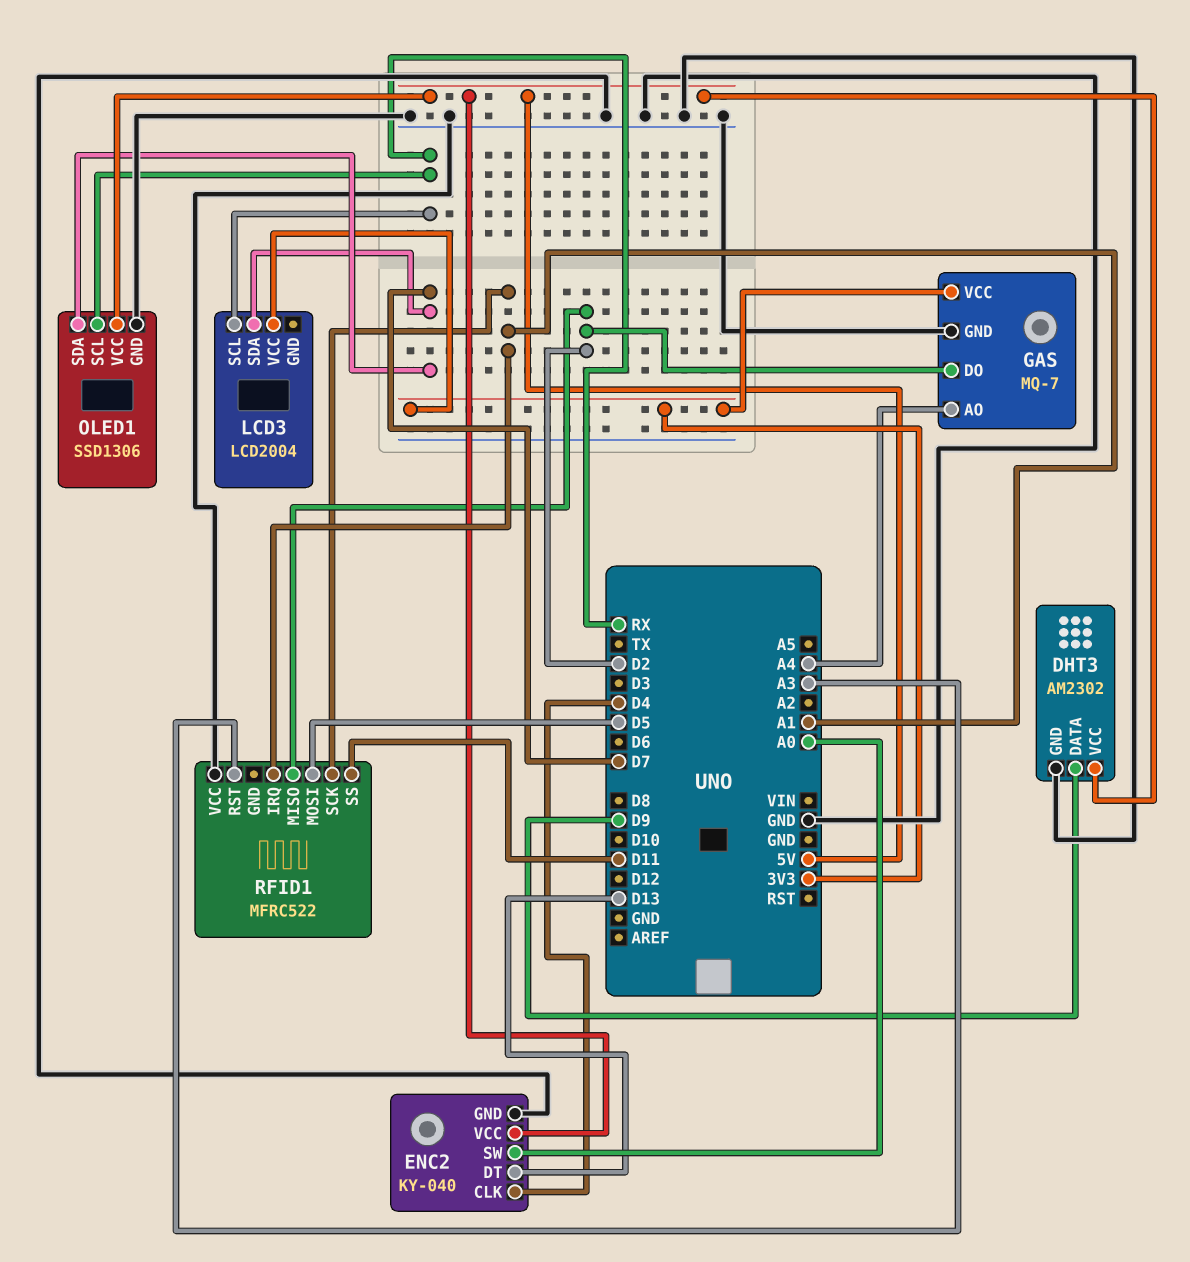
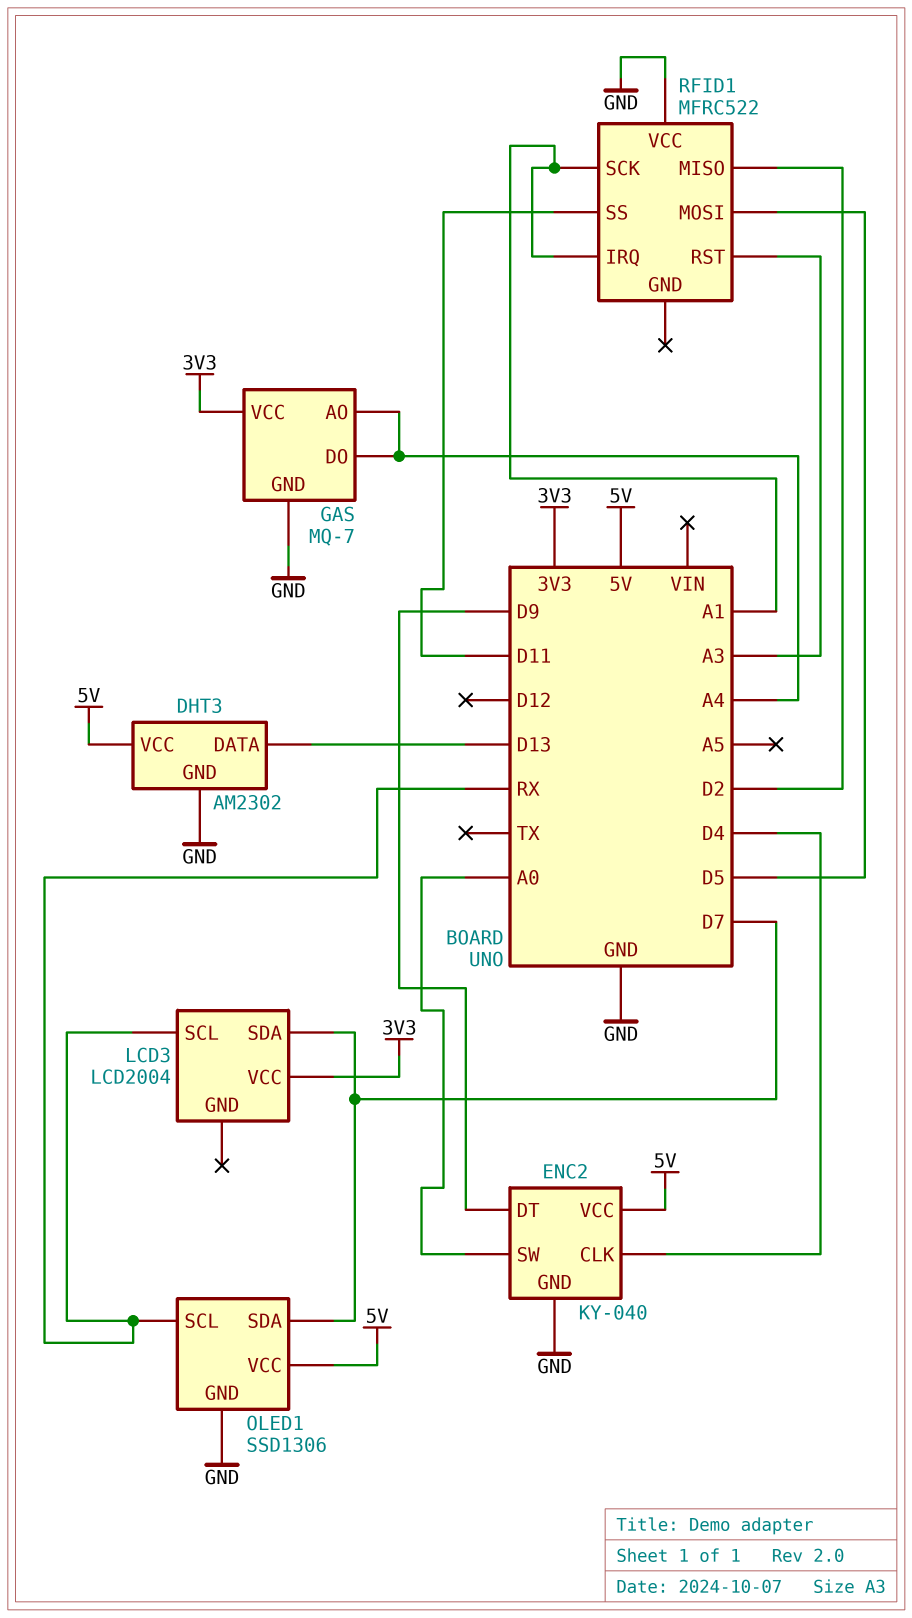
DHT3 pin DATA: D9 -> D13
ENC2 pin DT: D13 -> D9
GAS pin DO: D2 -> A4

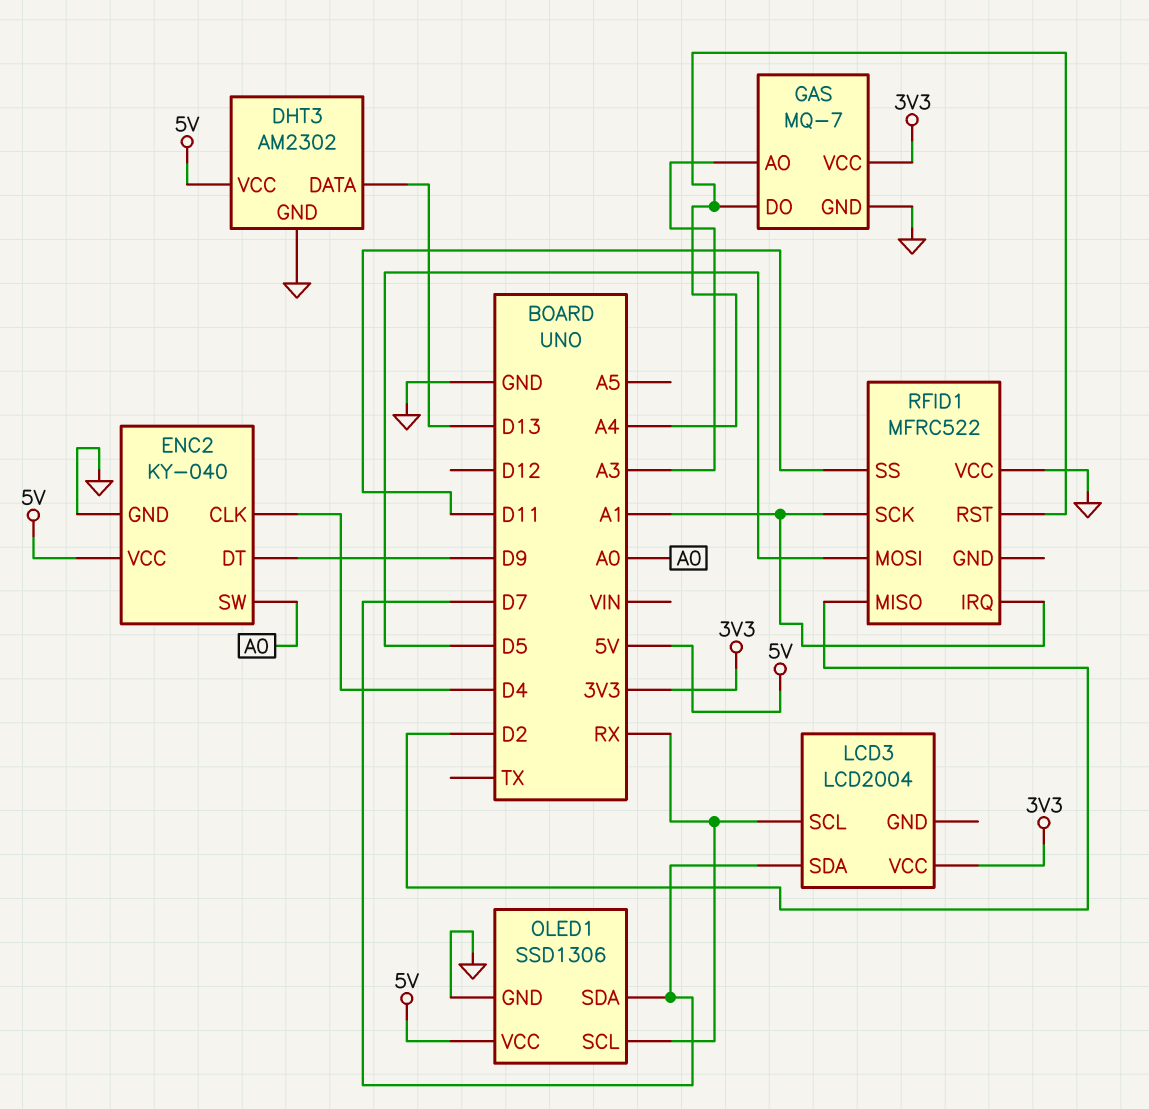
GAS pin AO: A4 -> A3
RFID1 pin RST: A3 -> A4

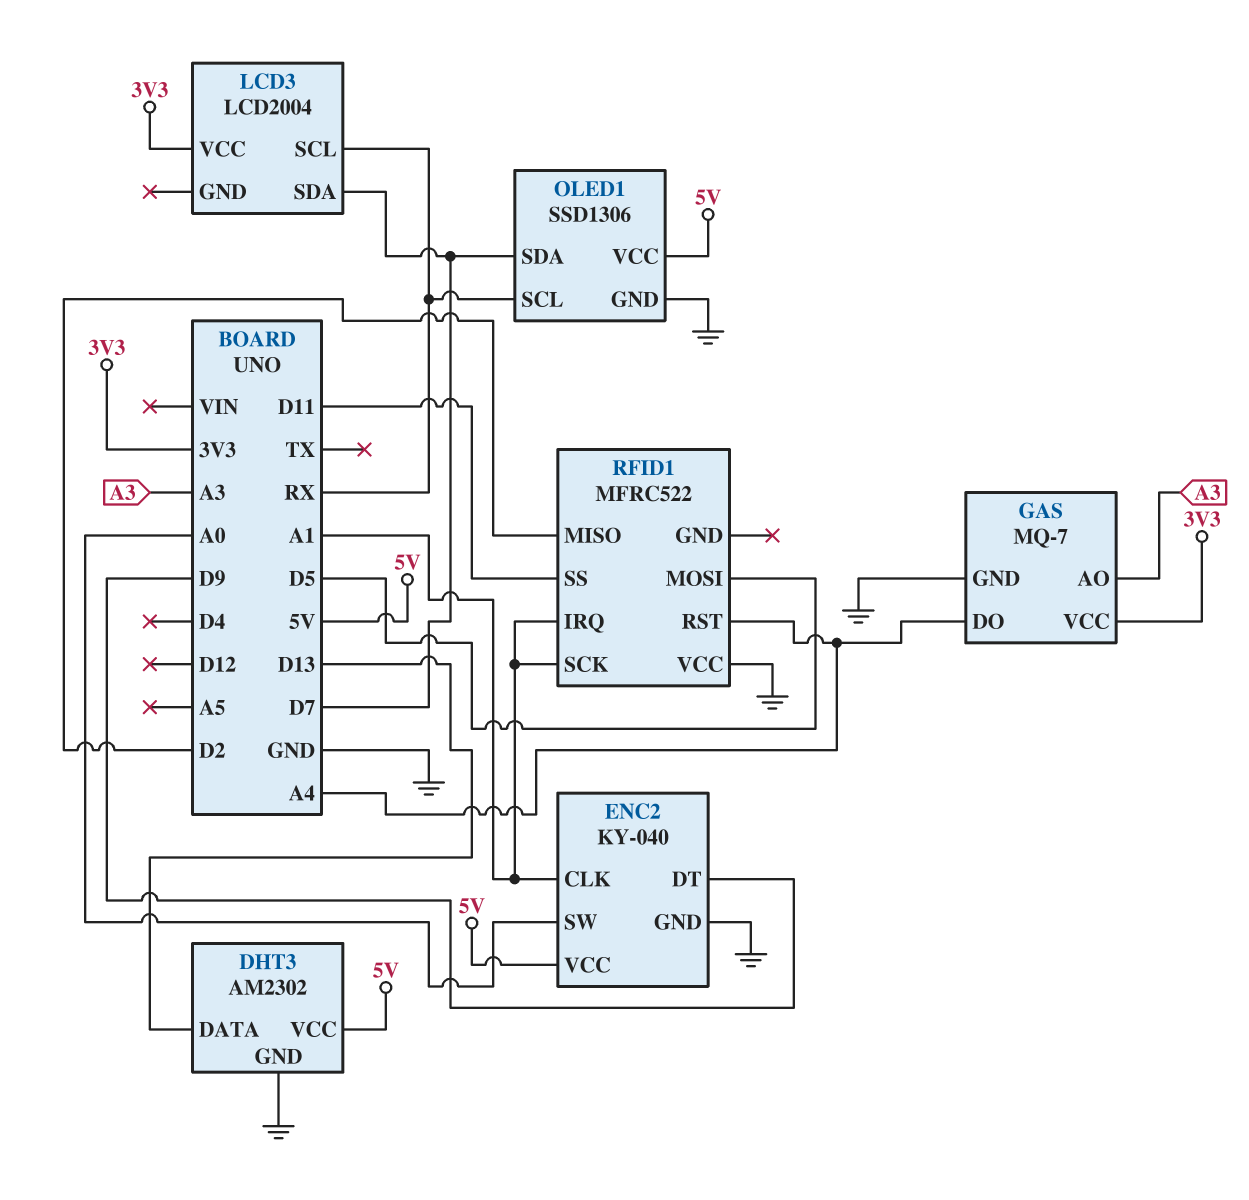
ENC2 pin CLK: D4 -> A1

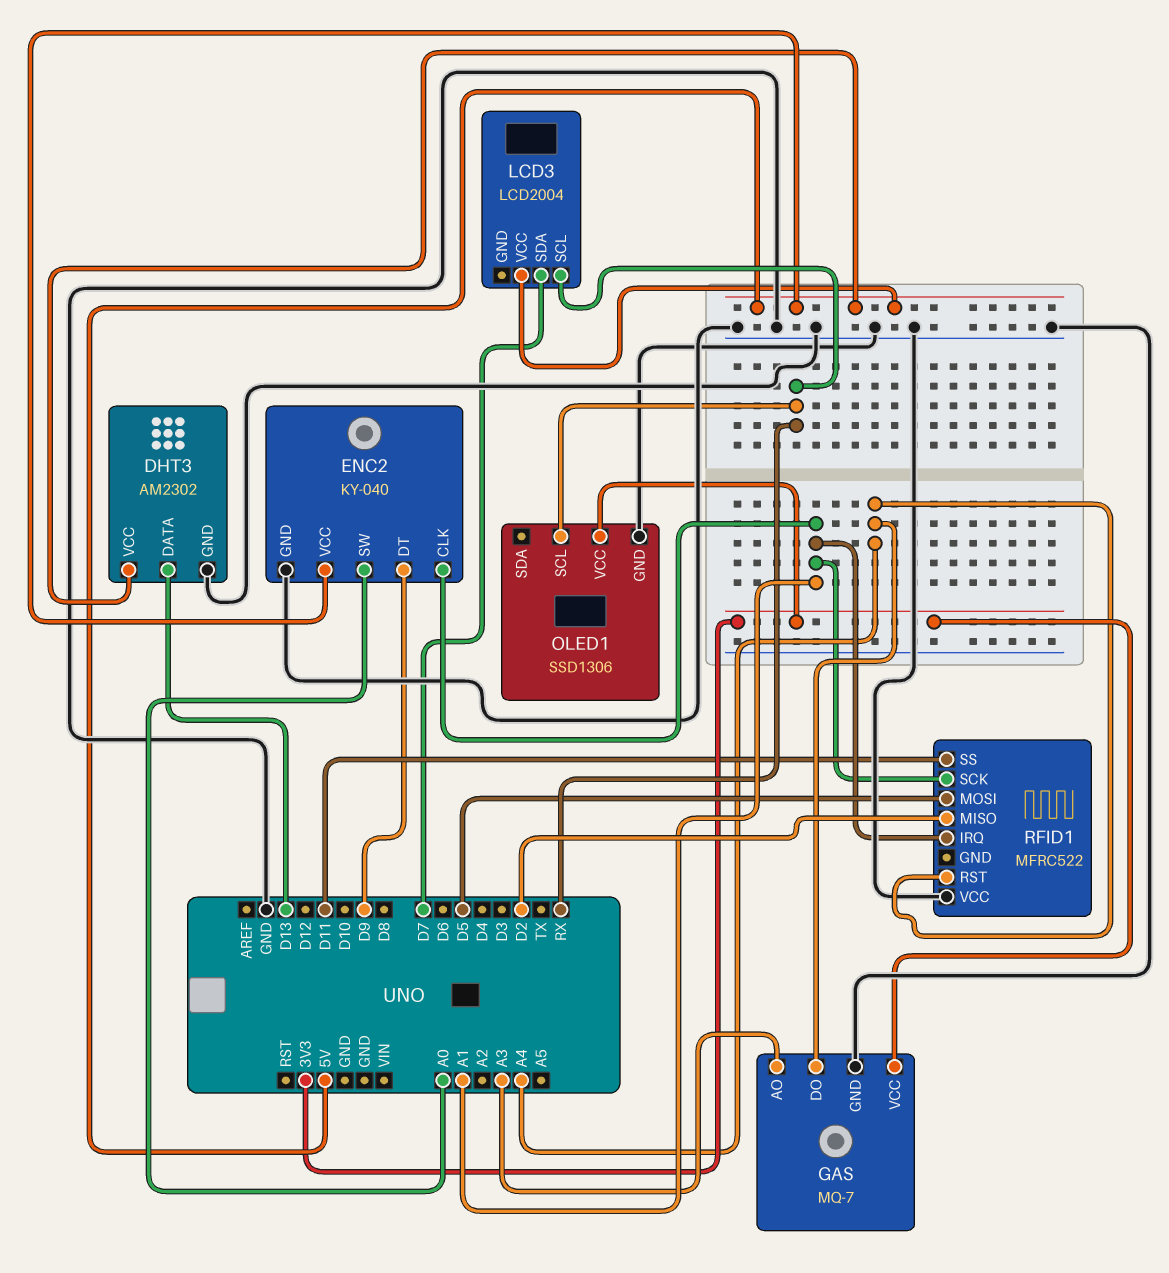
LCD3 pin VCC: 3V3 -> 5V
OLED1 pin SDA: D7 -> none
OLED1 pin VCC: 5V -> 3V3

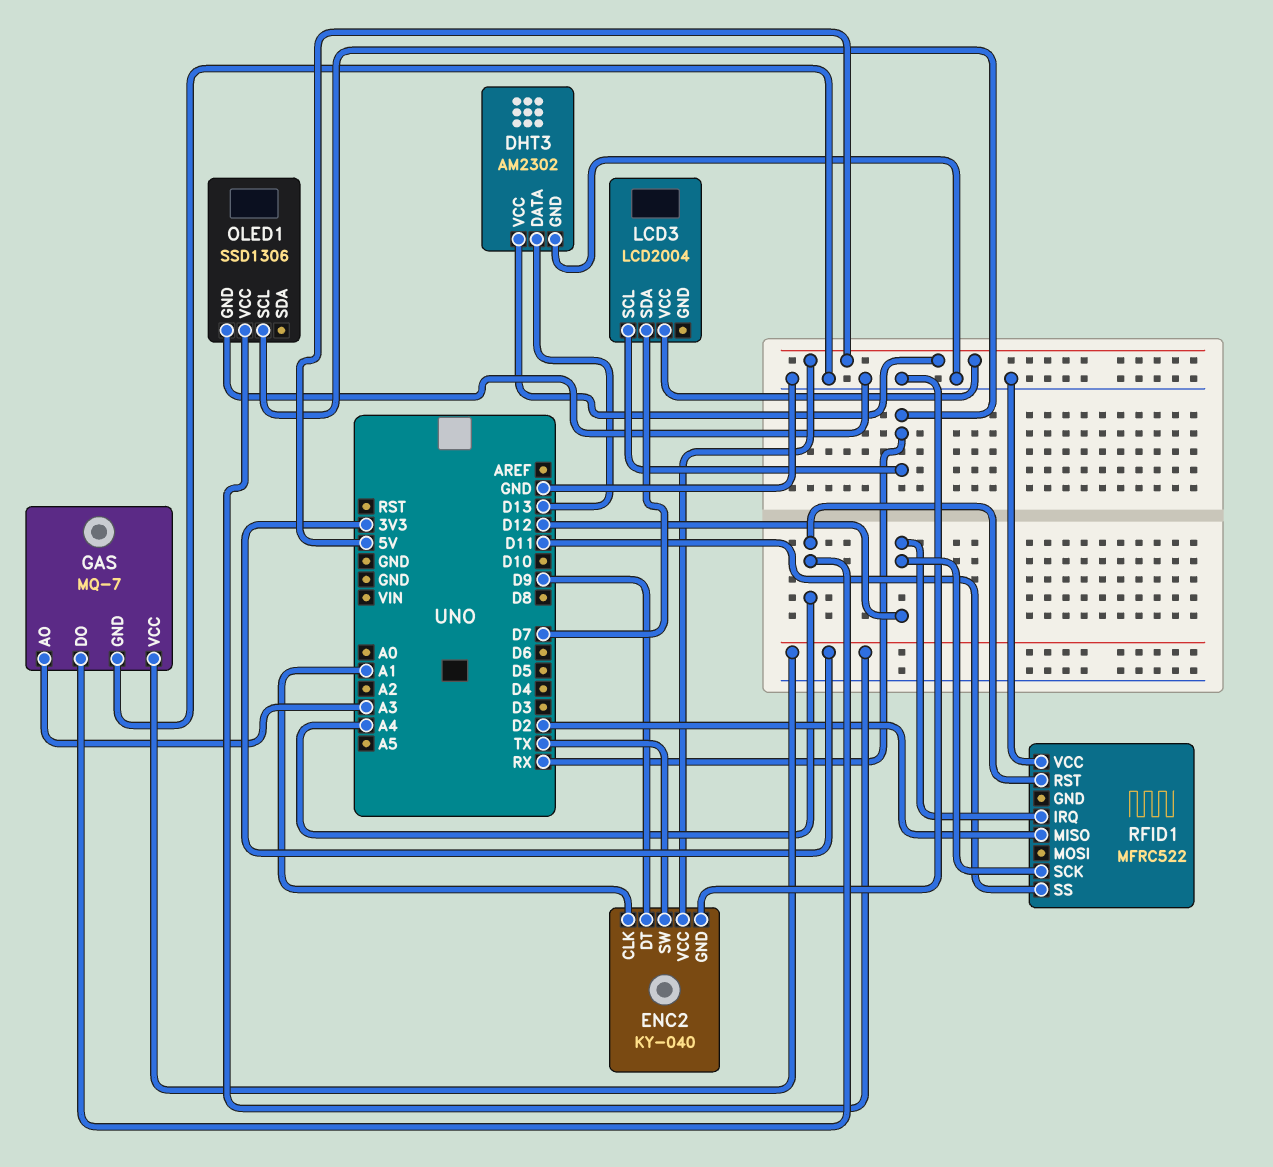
ENC2 pin SW: A0 -> TX
RFID1 pin IRQ: A1 -> D12
RFID1 pin MOSI: D5 -> none
RFID1 pin SCK: A1 -> D12

